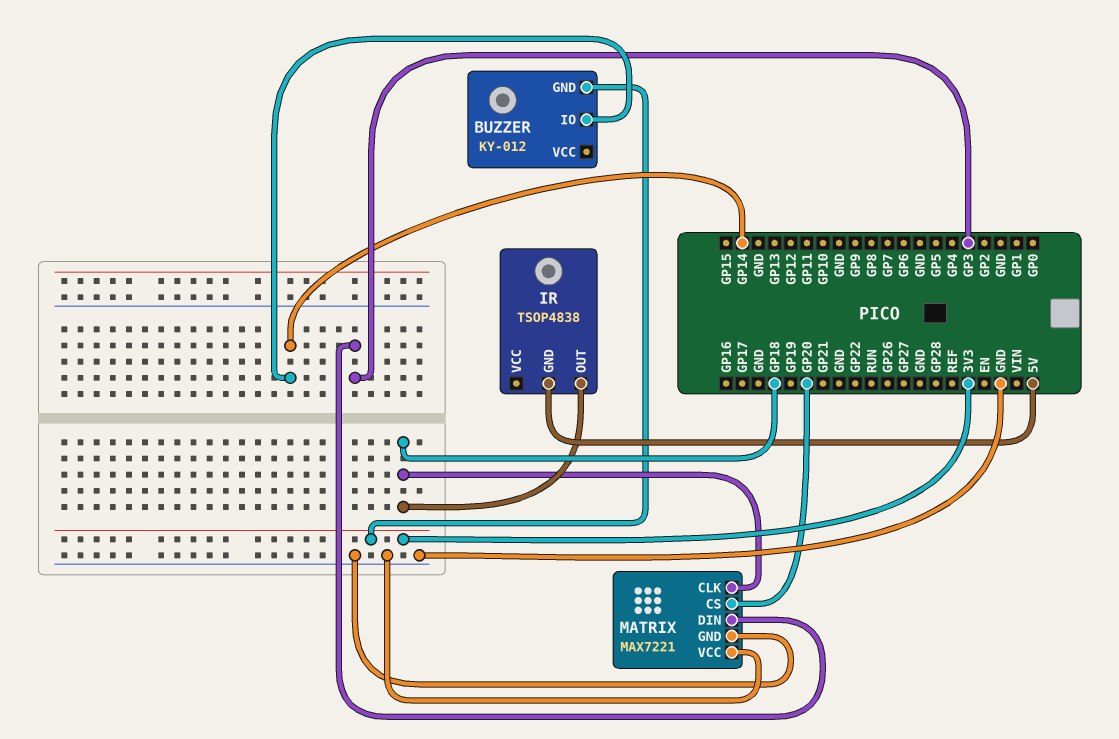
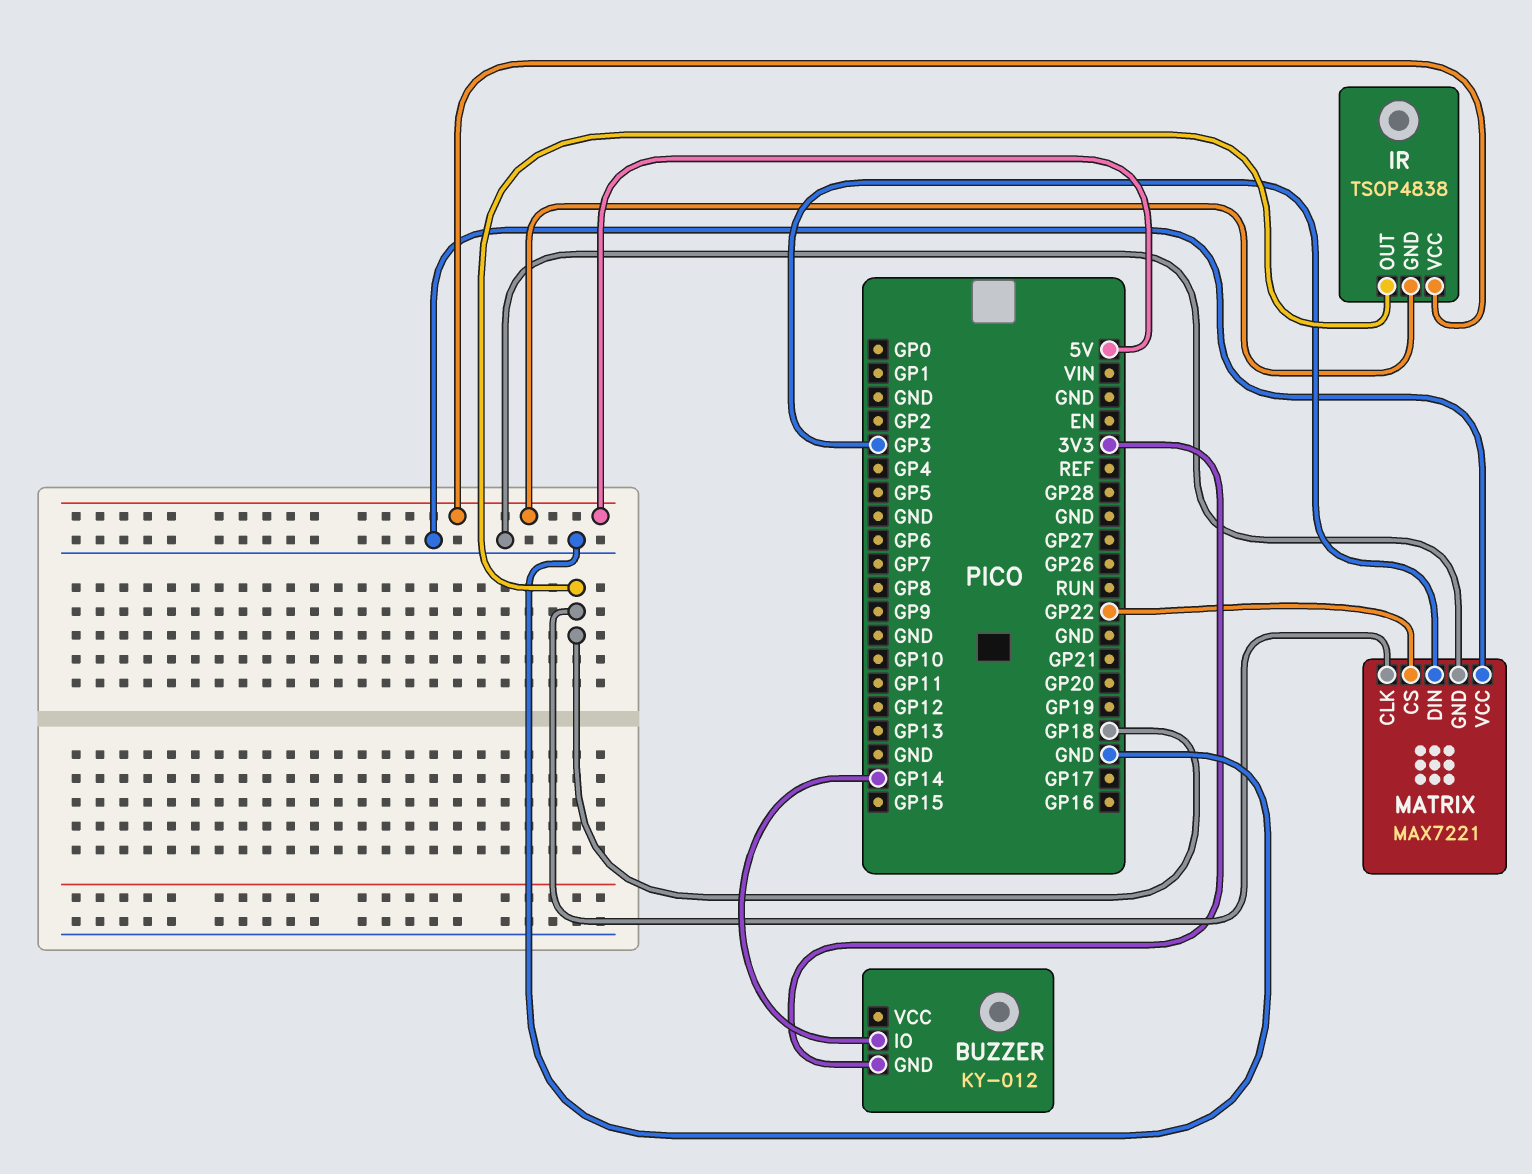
IR pin VCC: none -> 5V
MATRIX pin CS: GP20 -> GP22

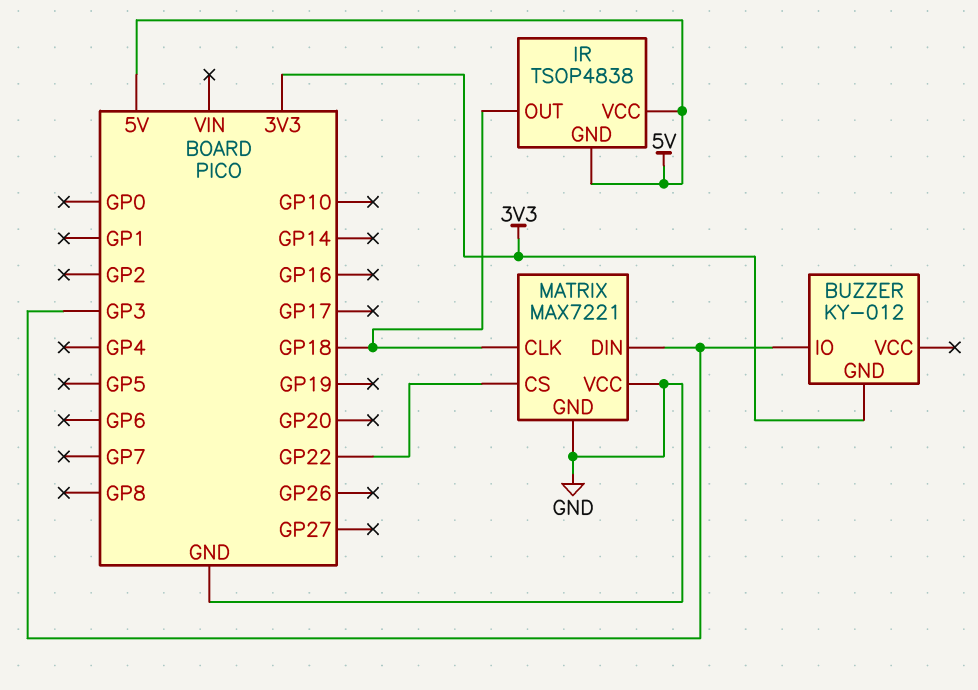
BUZZER pin IO: GP14 -> GP3

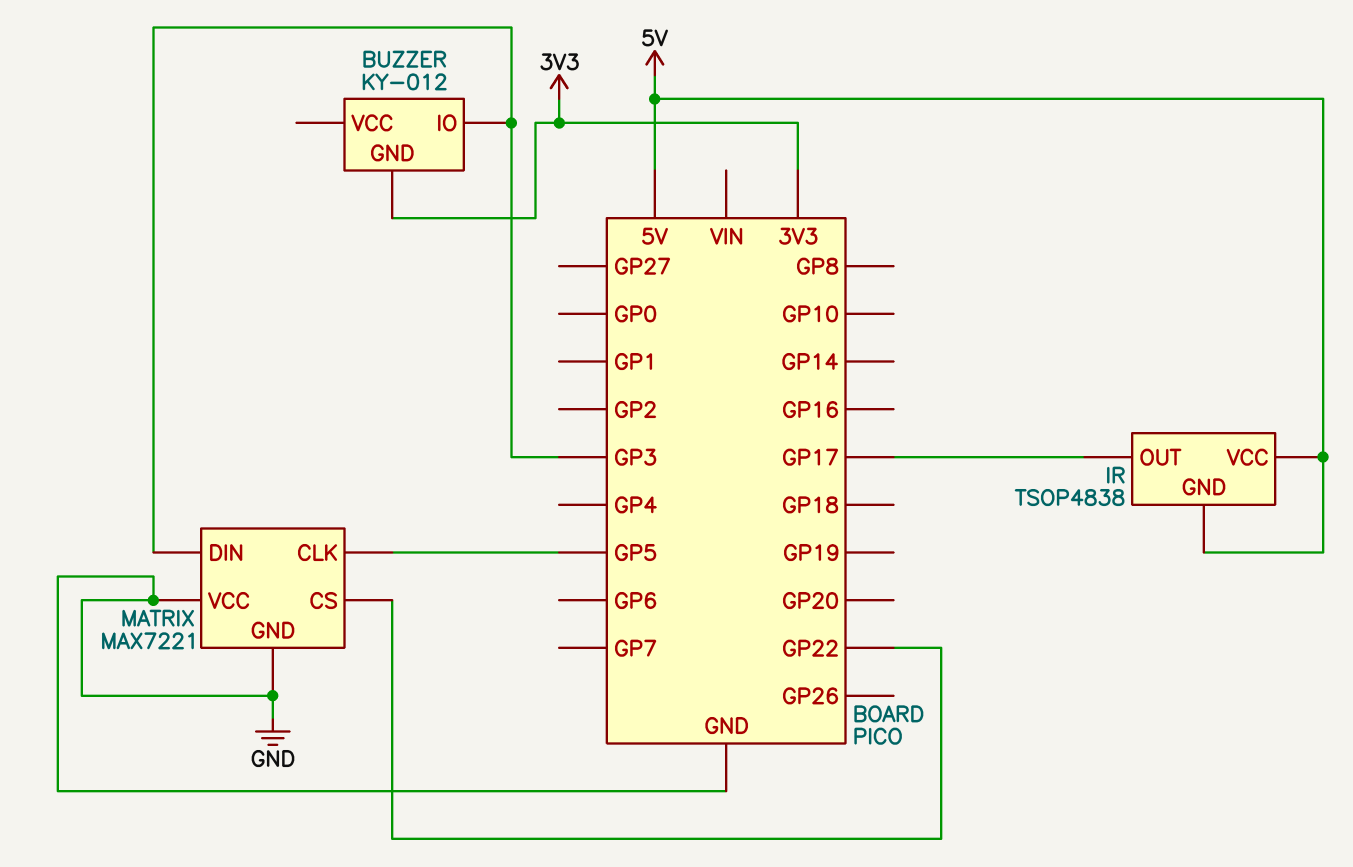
IR pin OUT: GP18 -> GP17
MATRIX pin CLK: GP18 -> GP5

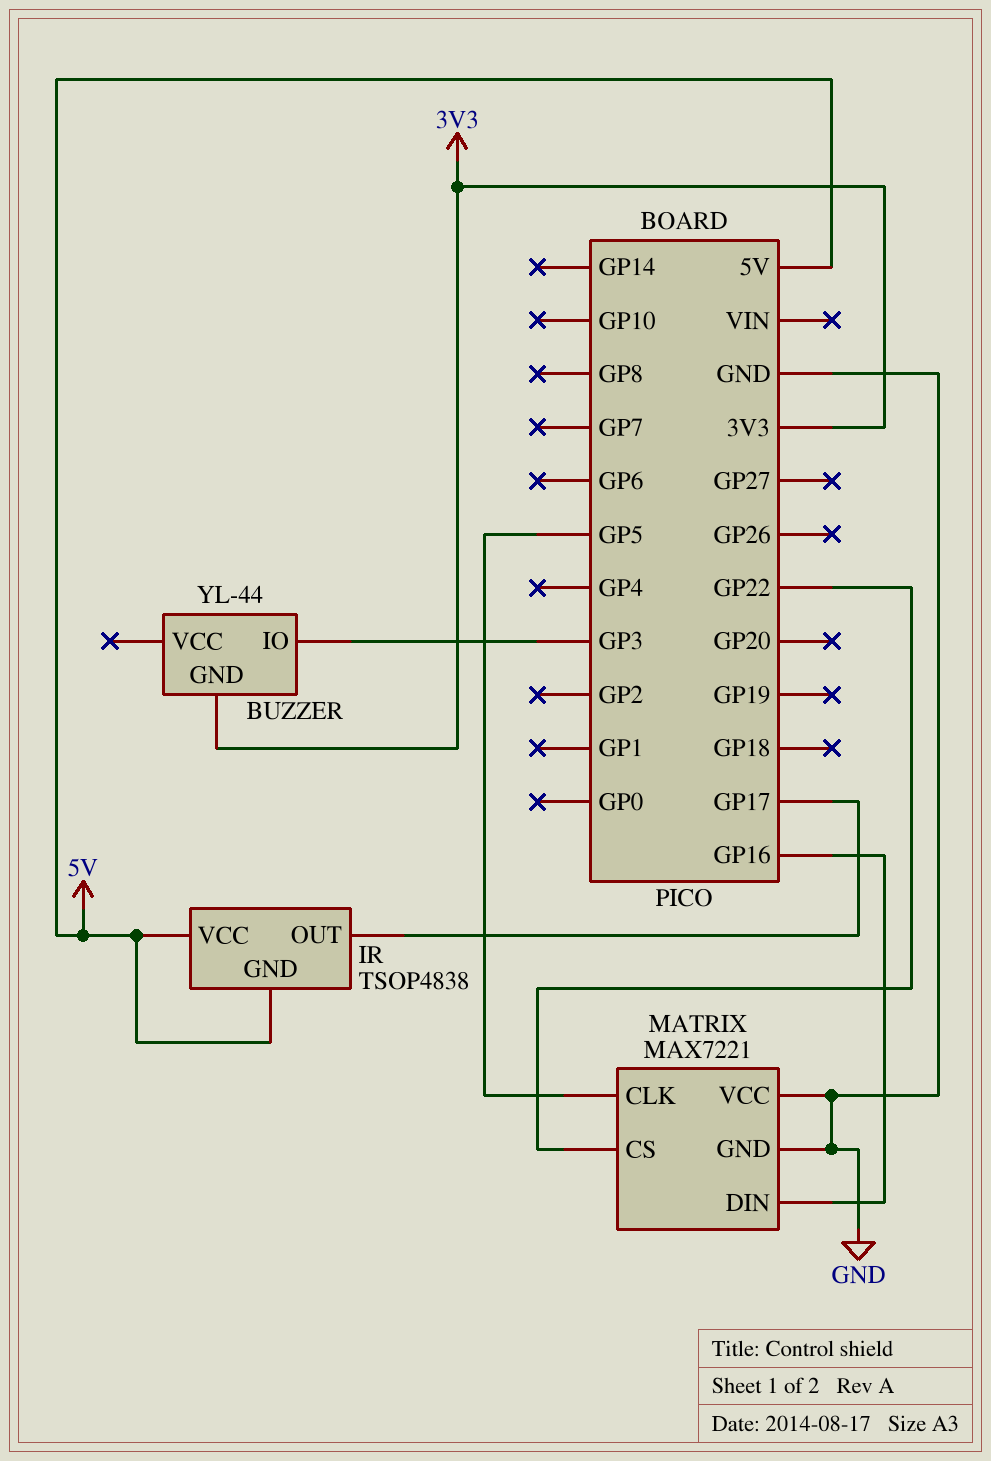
BUZZER: KY-012 -> YL-44
MATRIX pin DIN: GP3 -> GP16

